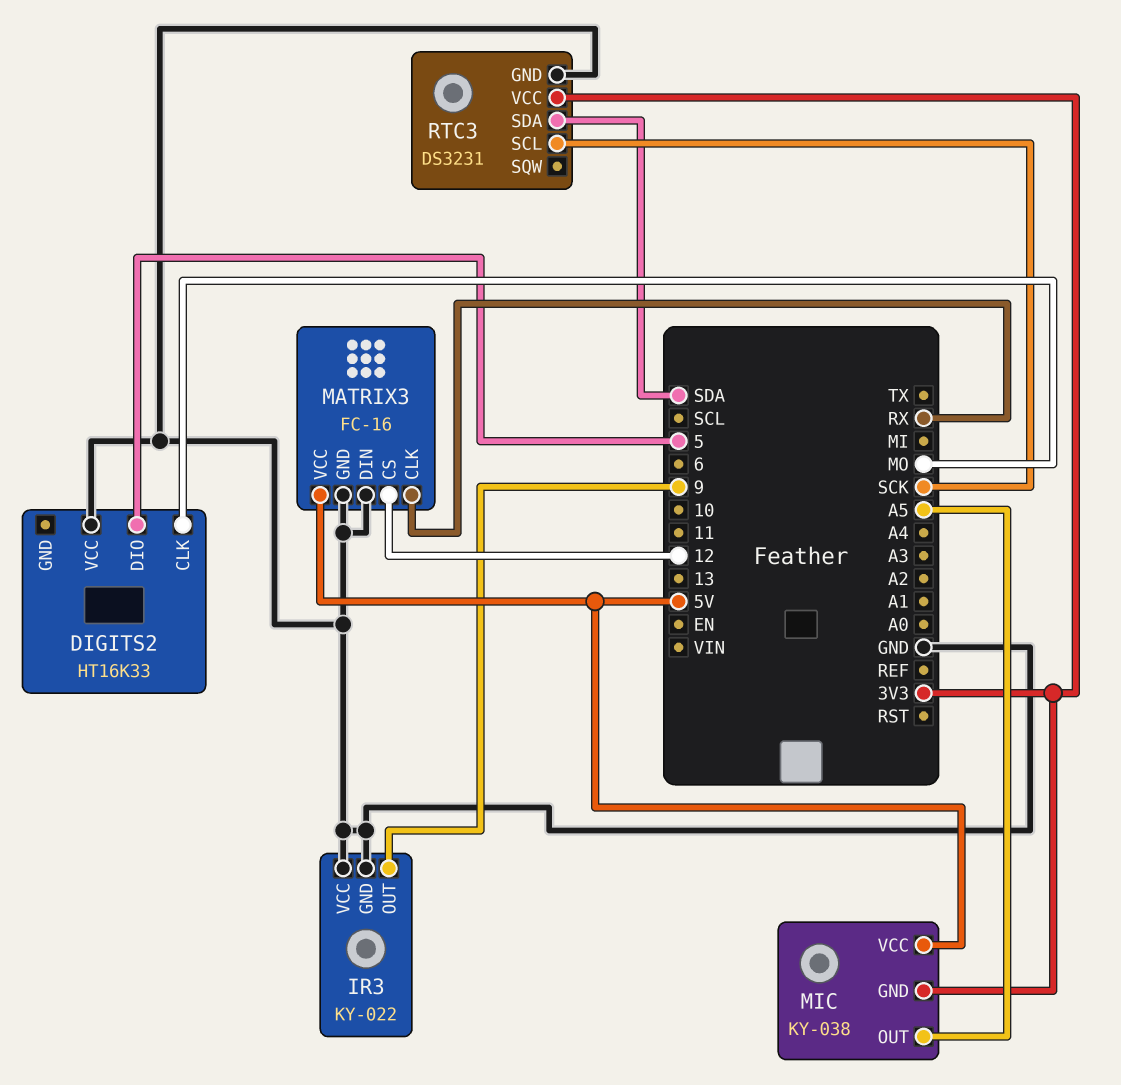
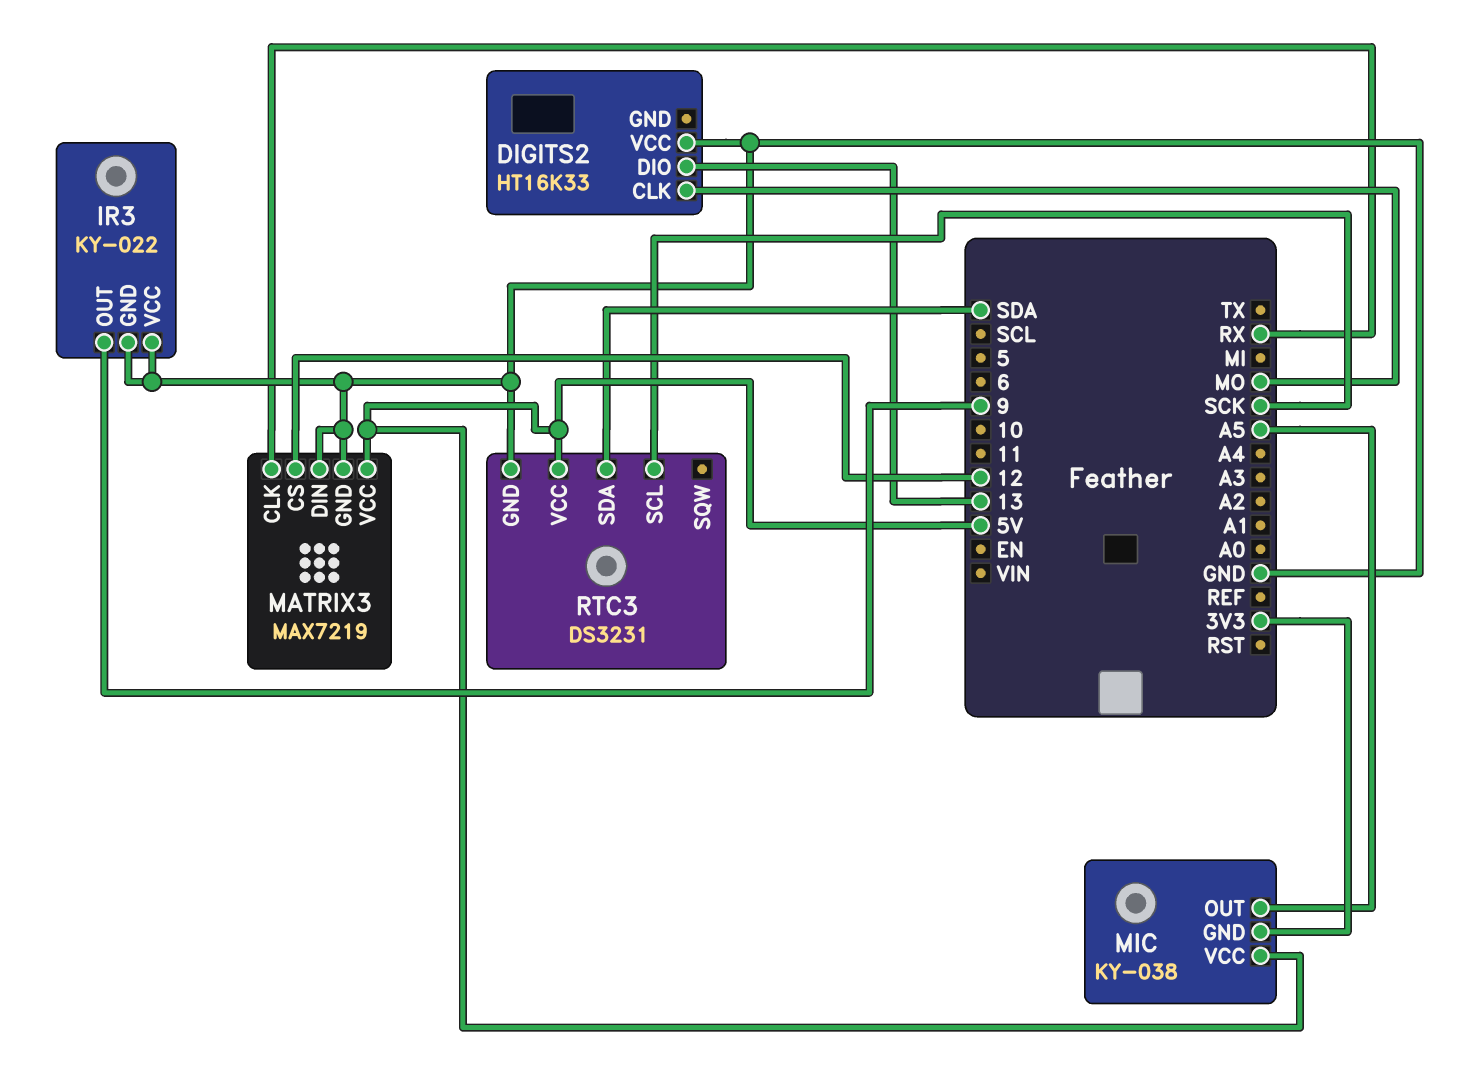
DIGITS2 pin DIO: 5 -> 13
MATRIX3: FC-16 -> MAX7219
RTC3 pin VCC: 3V3 -> 5V

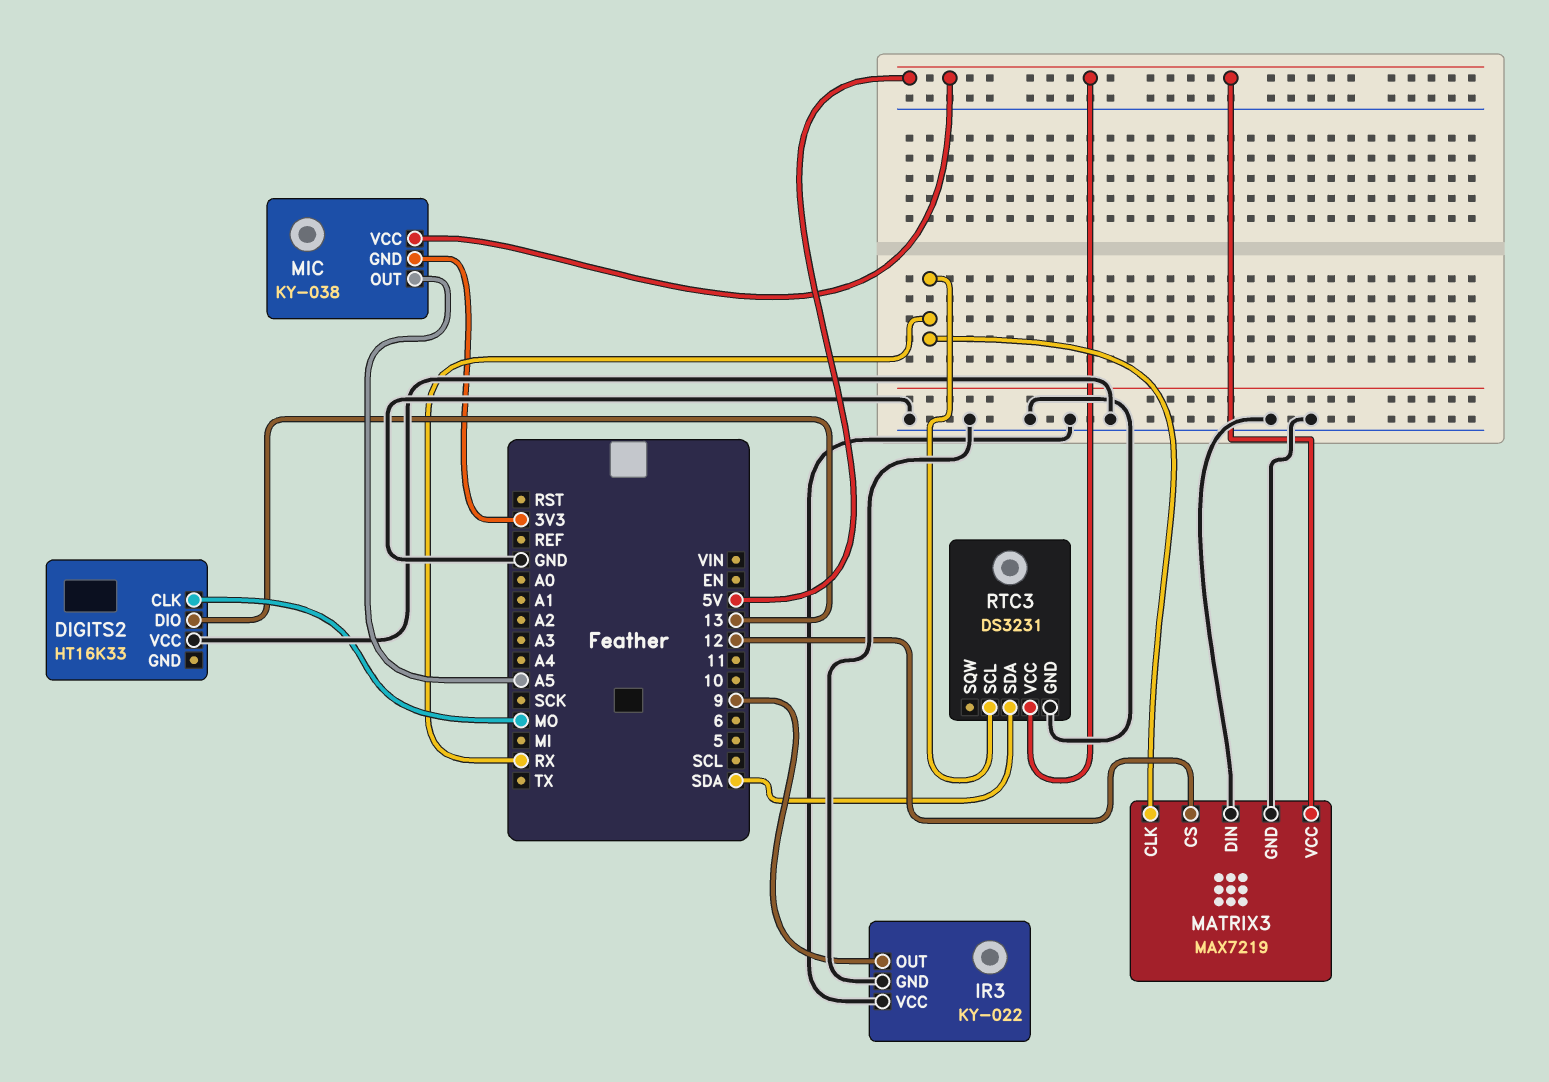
RTC3 pin SCL: SCK -> RX

